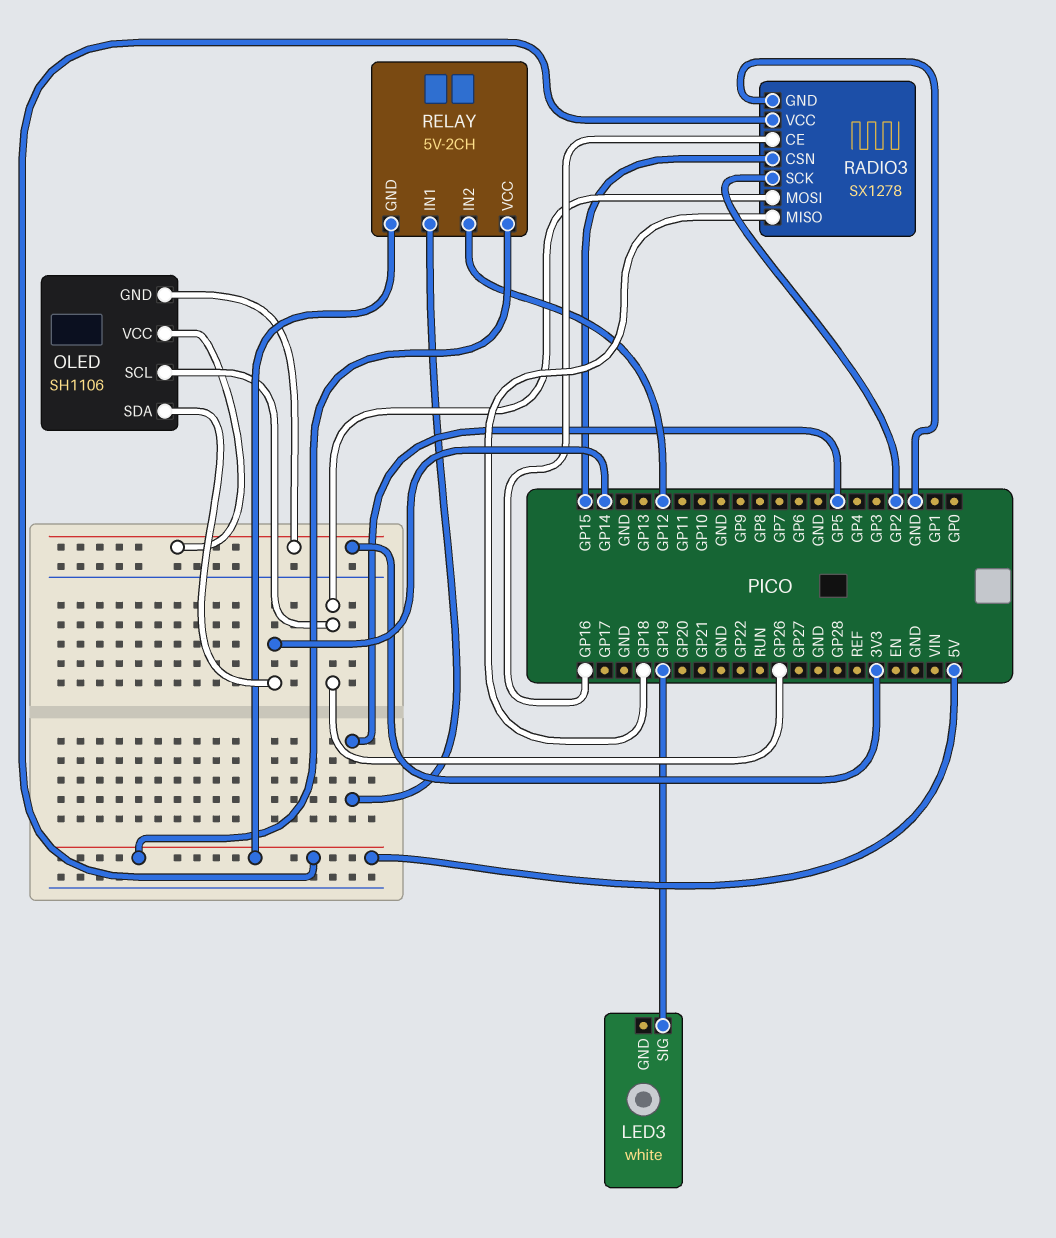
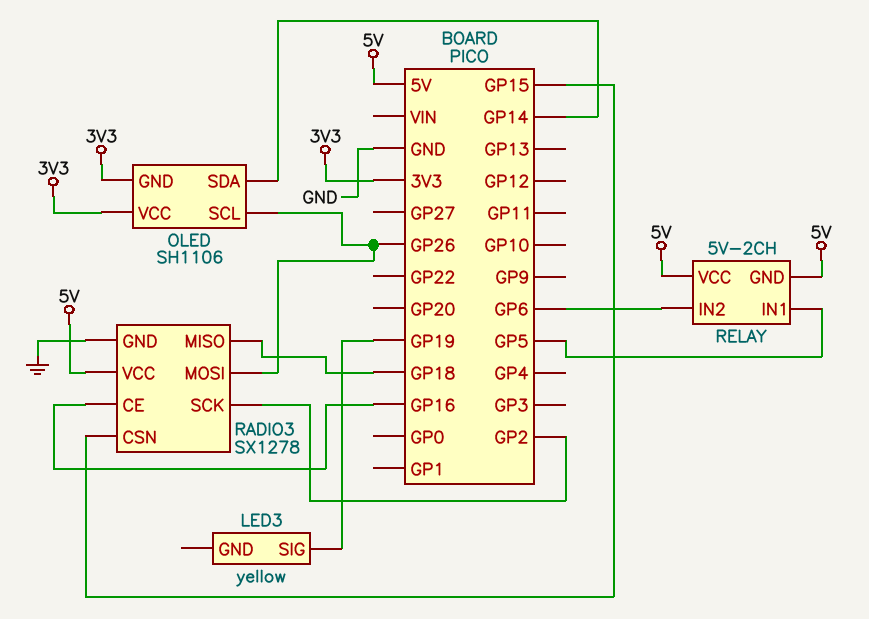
LED3: white -> yellow
RELAY pin IN2: GP12 -> GP6

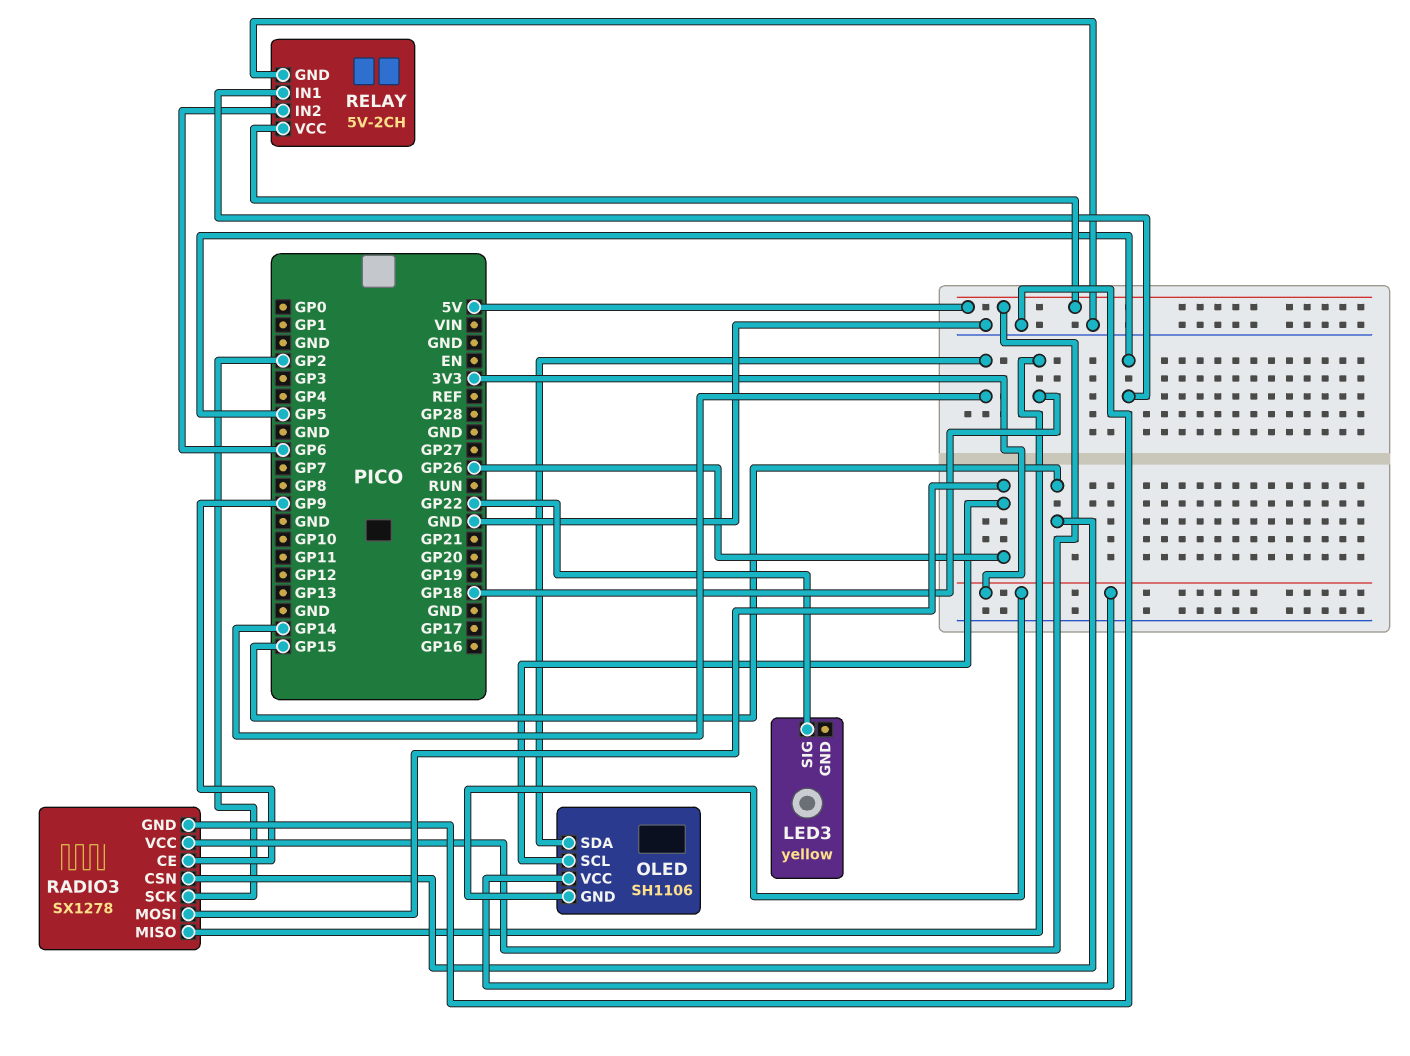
LED3 pin SIG: GP19 -> GP22
RADIO3 pin CE: GP16 -> GP9
RELAY pin GND: 5V -> GND

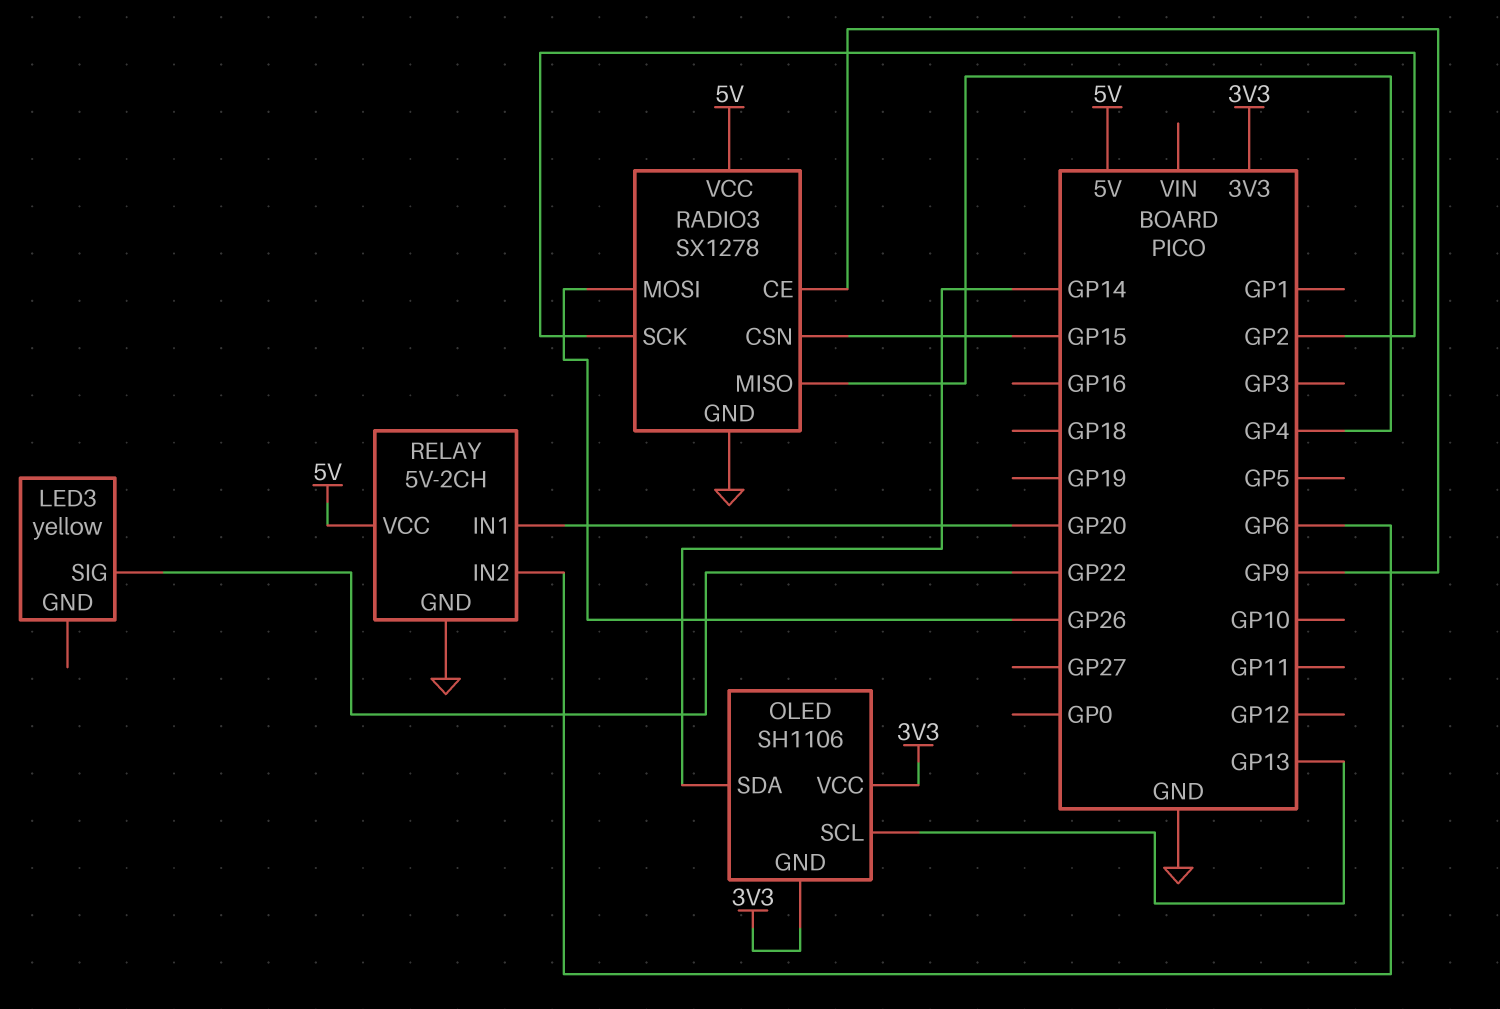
OLED pin SCL: GP26 -> GP13
RADIO3 pin MISO: GP18 -> GP4
RELAY pin IN1: GP5 -> GP20

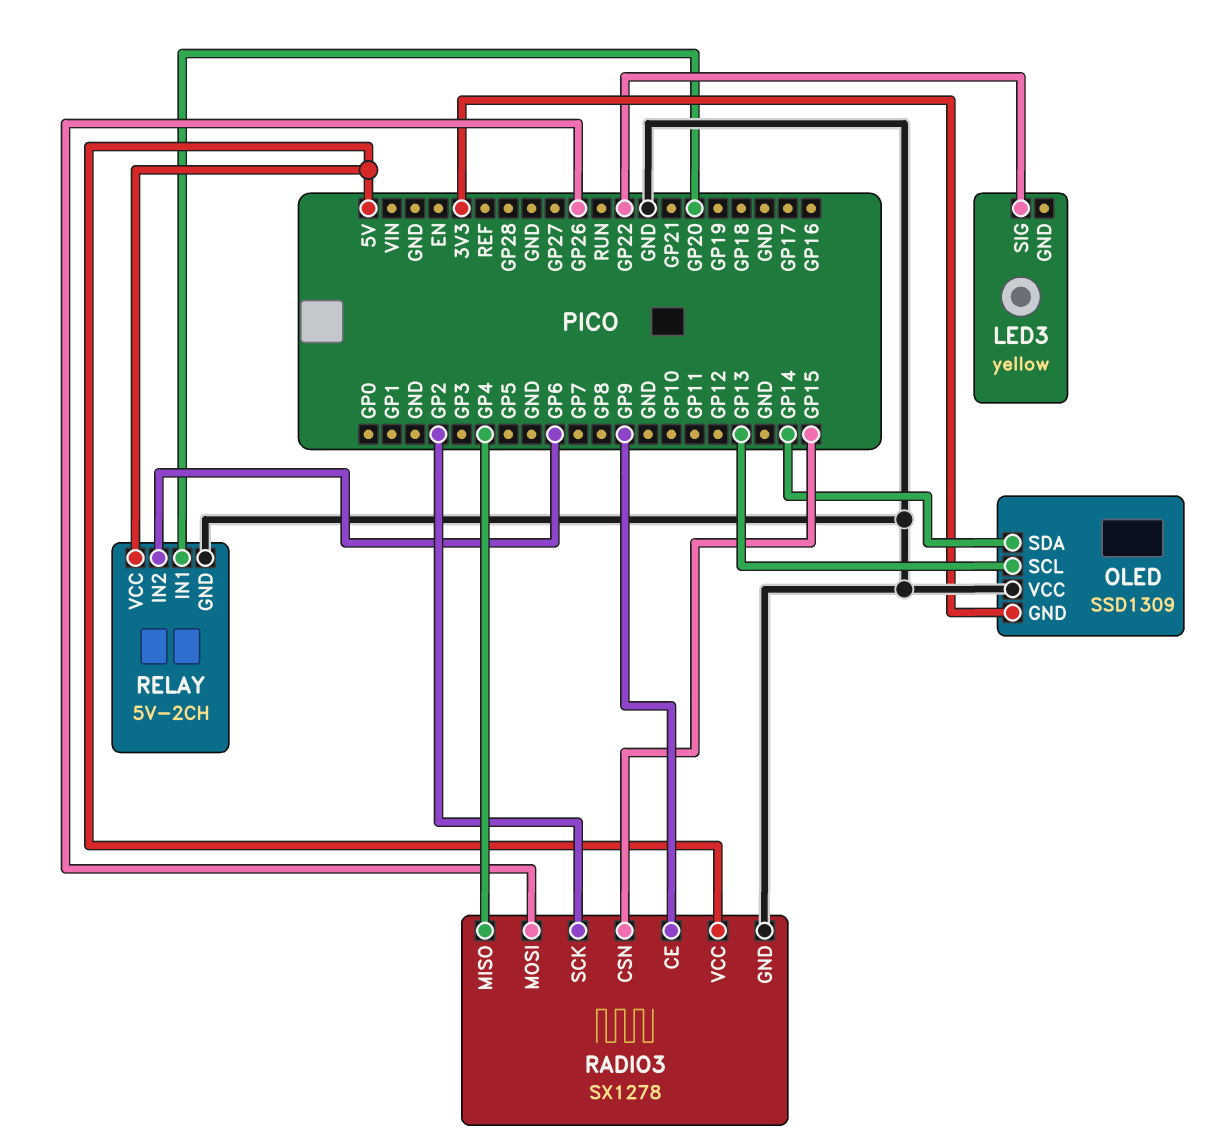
OLED: SH1106 -> SSD1309
OLED pin VCC: 3V3 -> GND

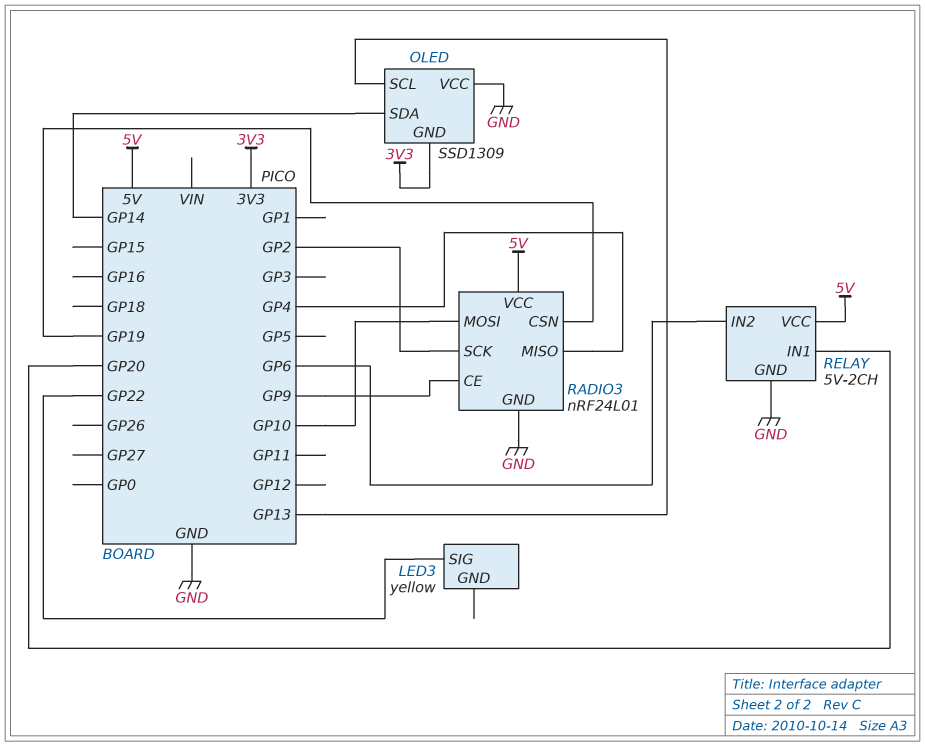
RADIO3: SX1278 -> nRF24L01
RADIO3 pin CSN: GP15 -> GP19
RADIO3 pin MOSI: GP26 -> GP10

